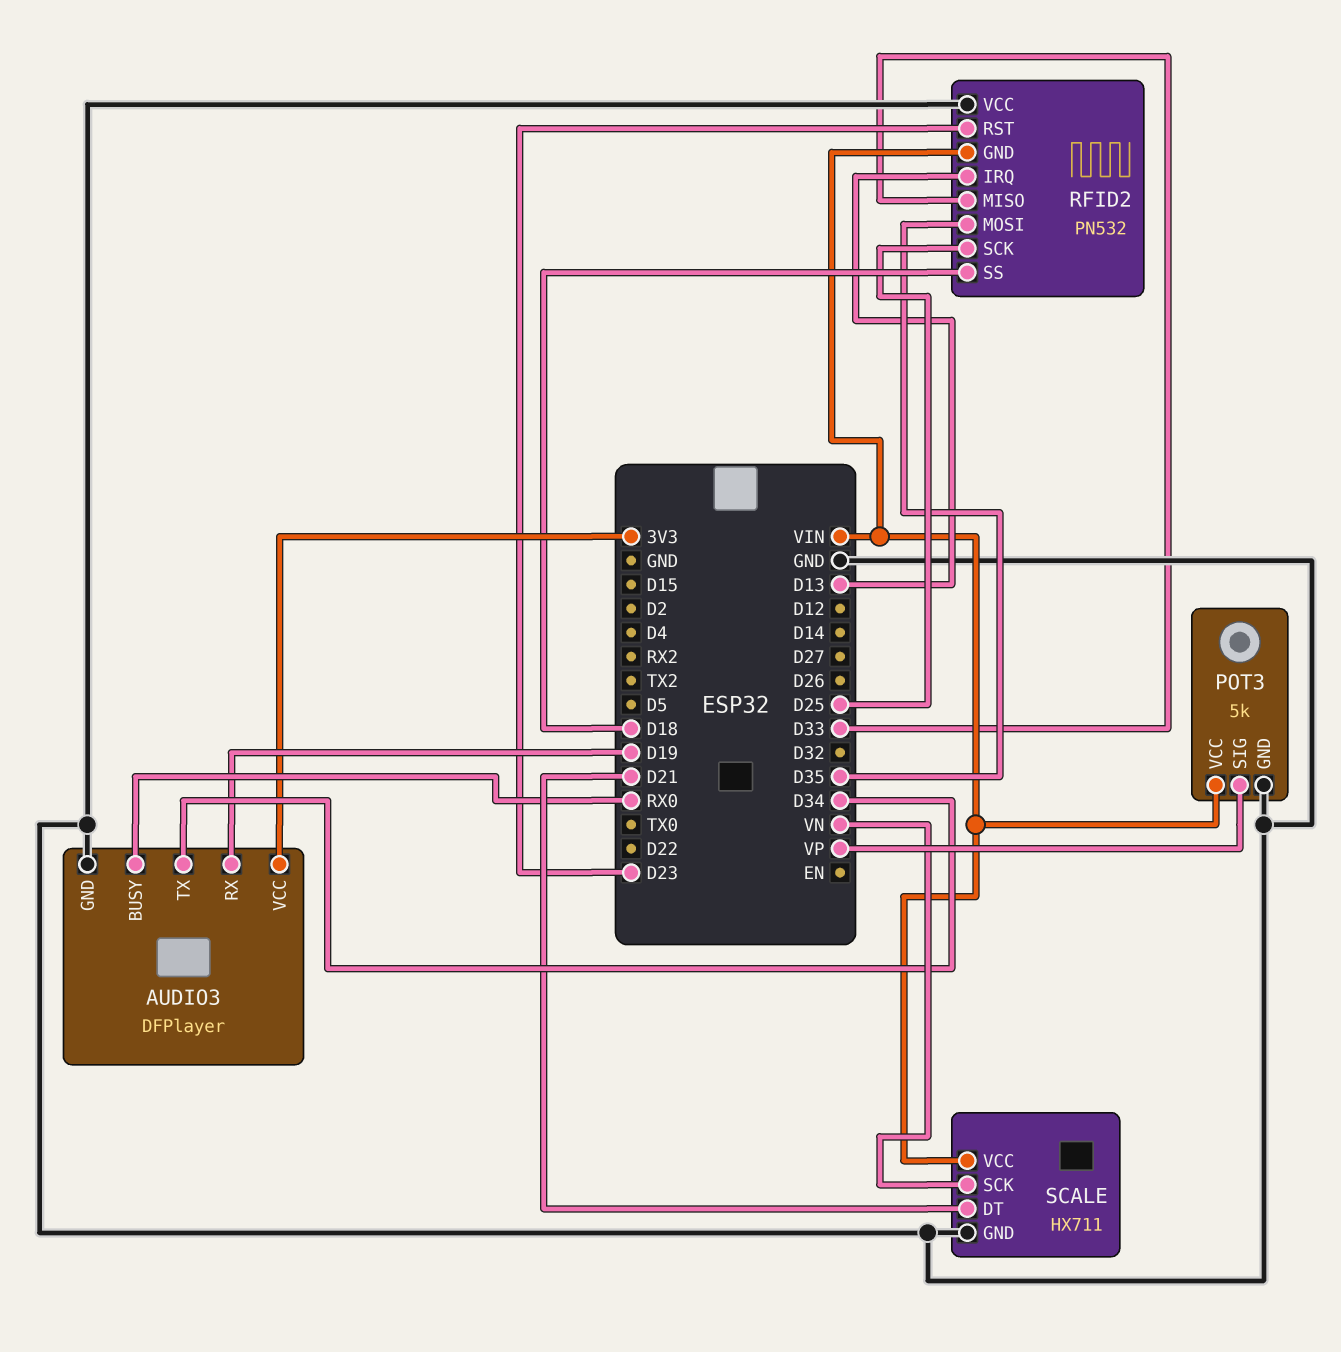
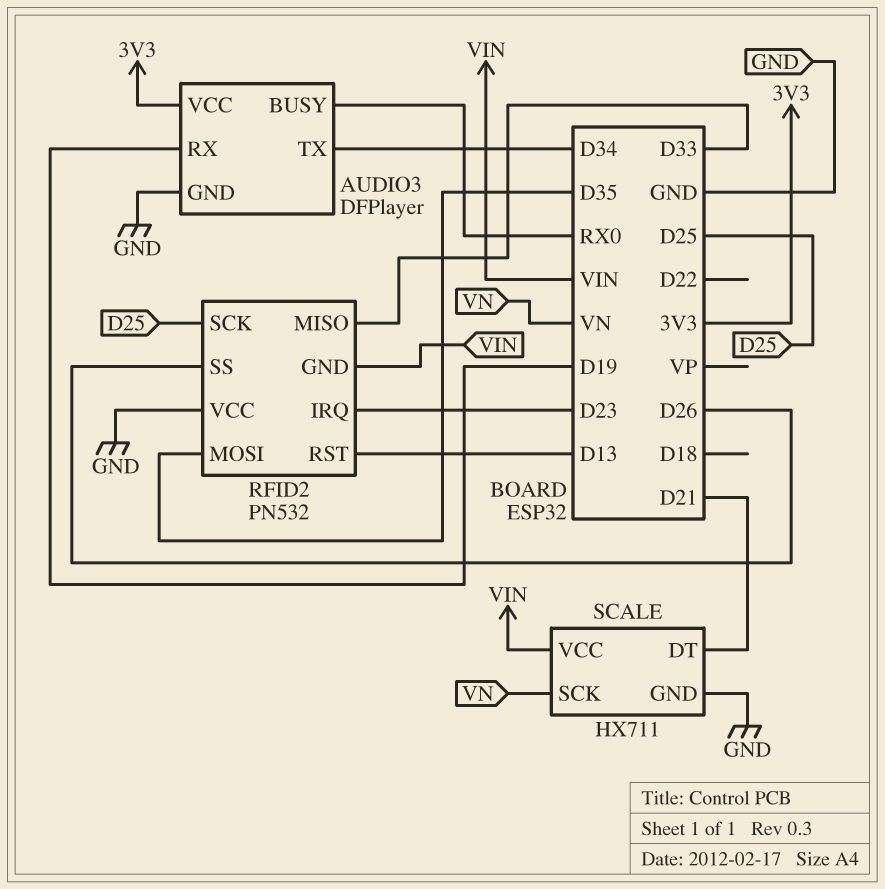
POT3: 5k -> none
POT3 pin GND: GND -> none
POT3 pin SIG: VP -> none
POT3 pin VCC: VIN -> none
RFID2 pin IRQ: D13 -> D23
RFID2 pin RST: D23 -> D13
RFID2 pin SS: D18 -> D26

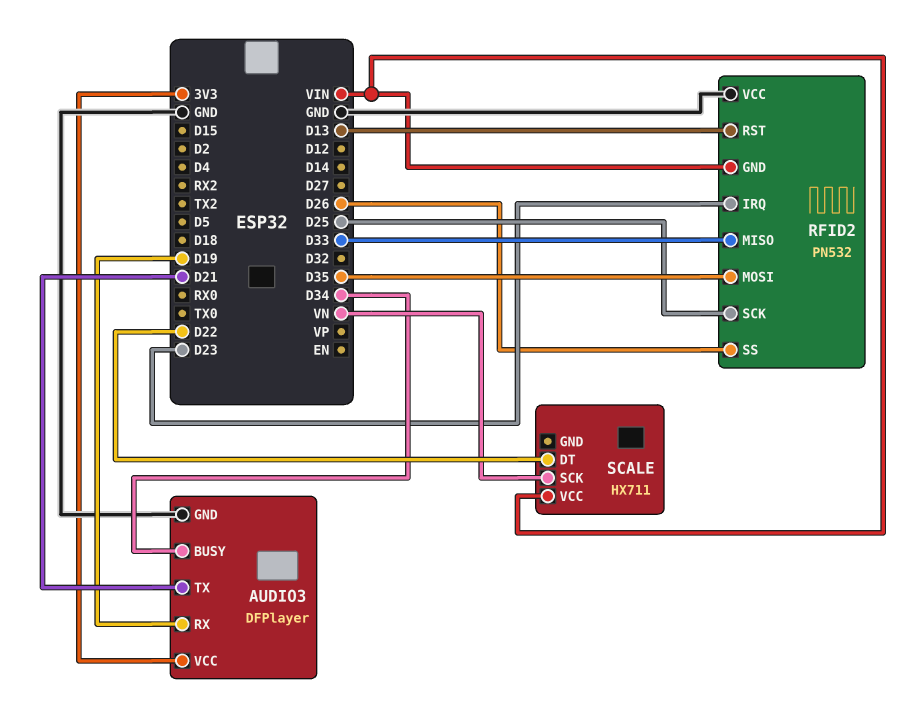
AUDIO3 pin BUSY: RX0 -> D34
AUDIO3 pin TX: D34 -> D21
SCALE pin DT: D21 -> D22
SCALE pin GND: GND -> none

